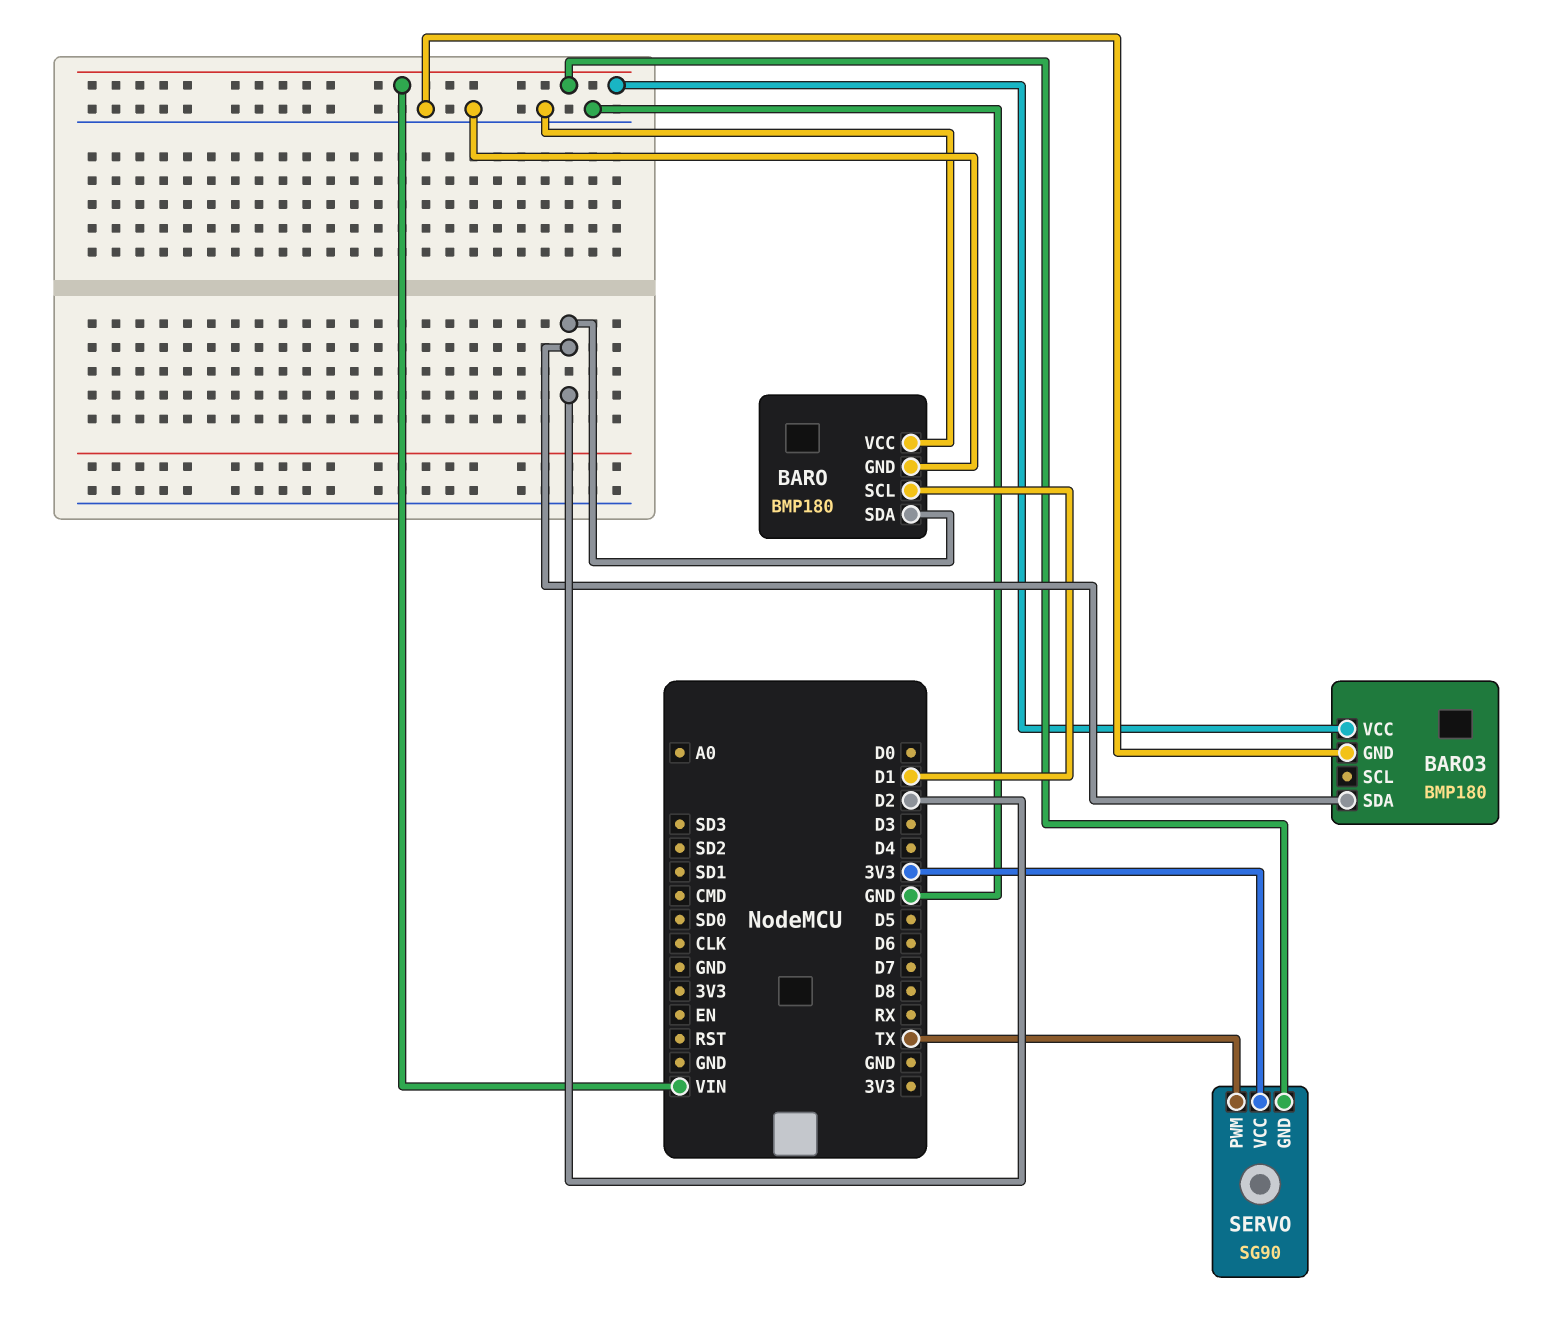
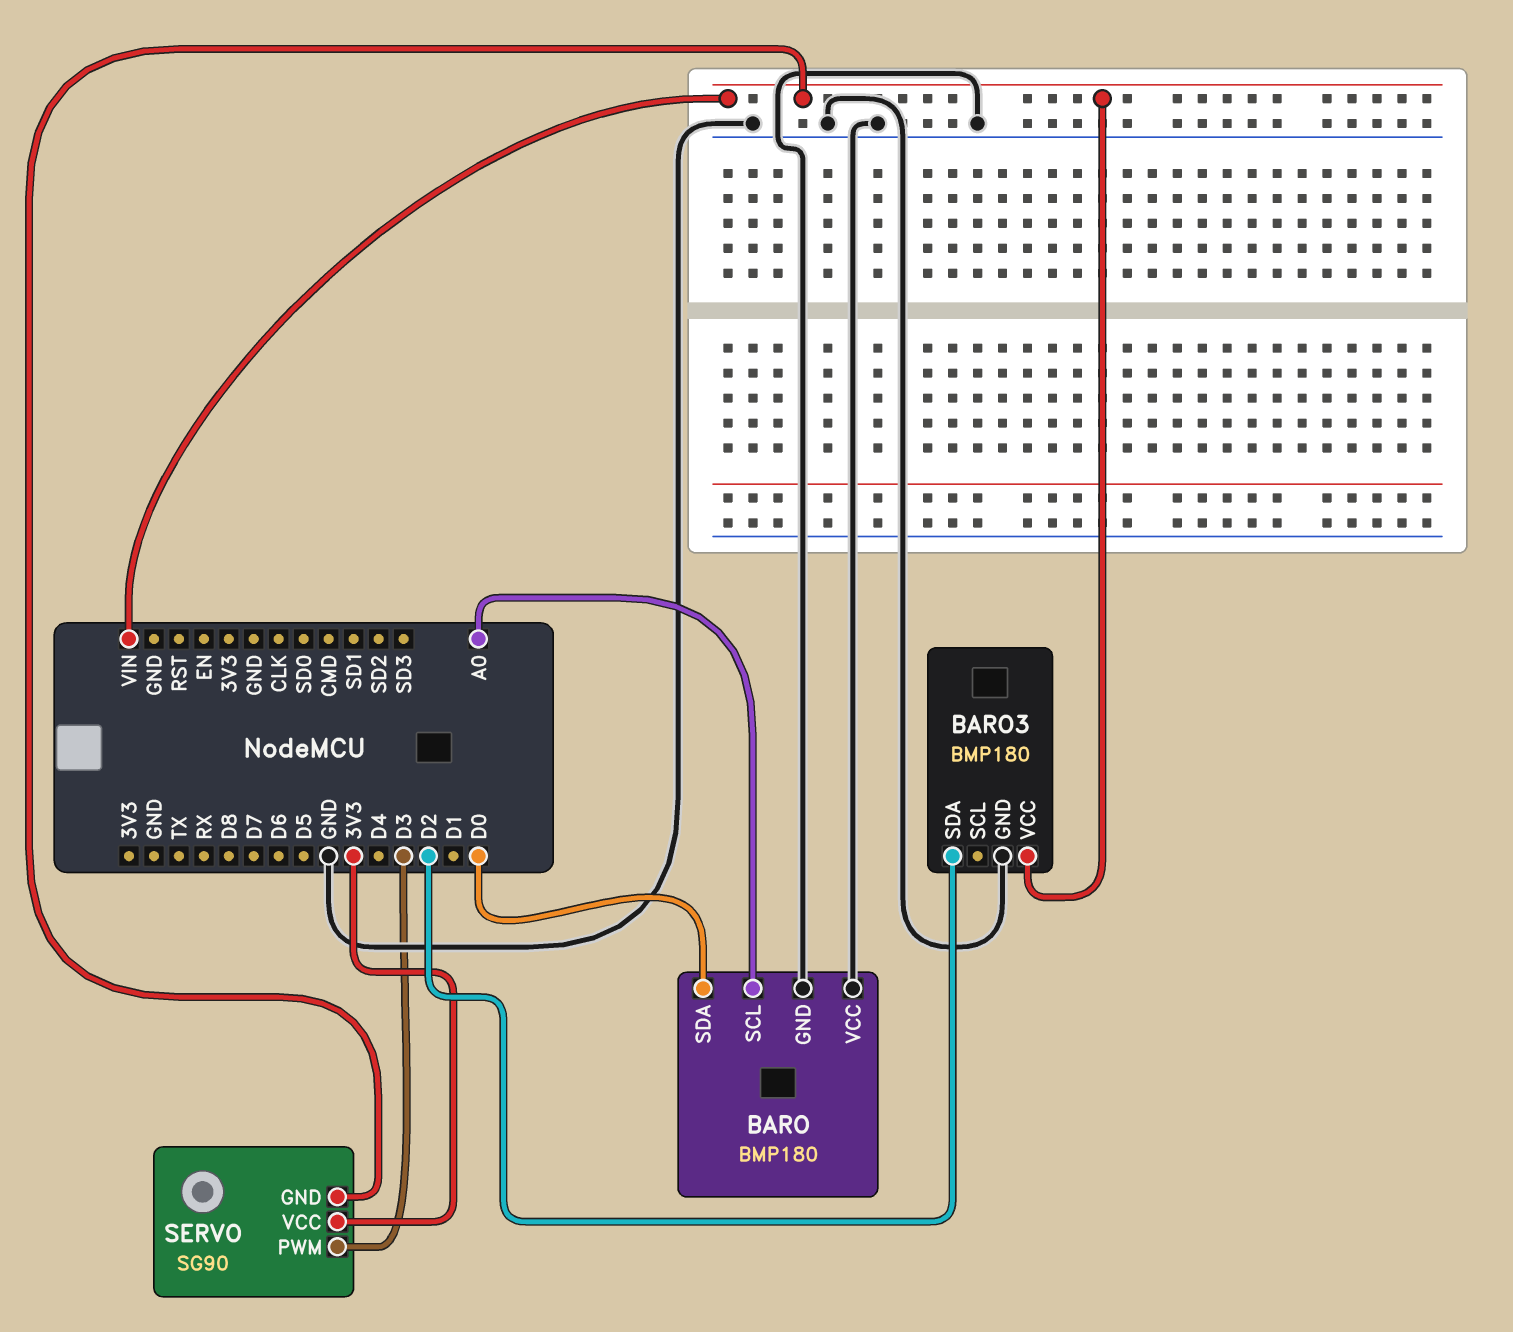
BARO pin SCL: D1 -> A0
BARO pin SDA: D2 -> D0
SERVO pin PWM: TX -> D3

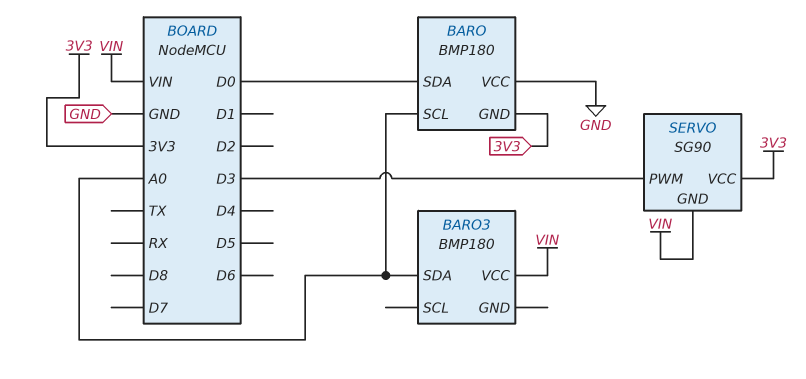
BARO pin GND: GND -> 3V3
BARO3 pin GND: GND -> none
BARO3 pin SDA: D2 -> A0

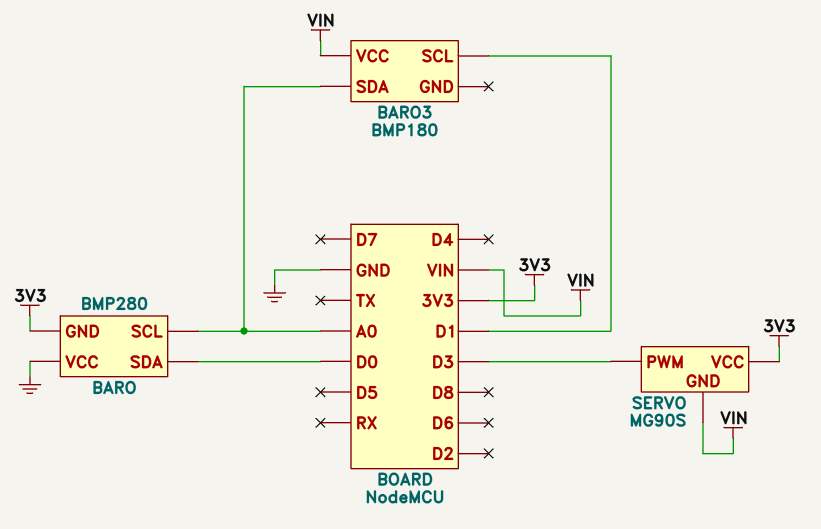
BARO: BMP180 -> BMP280
BARO3 pin SCL: none -> D1
SERVO: SG90 -> MG90S

